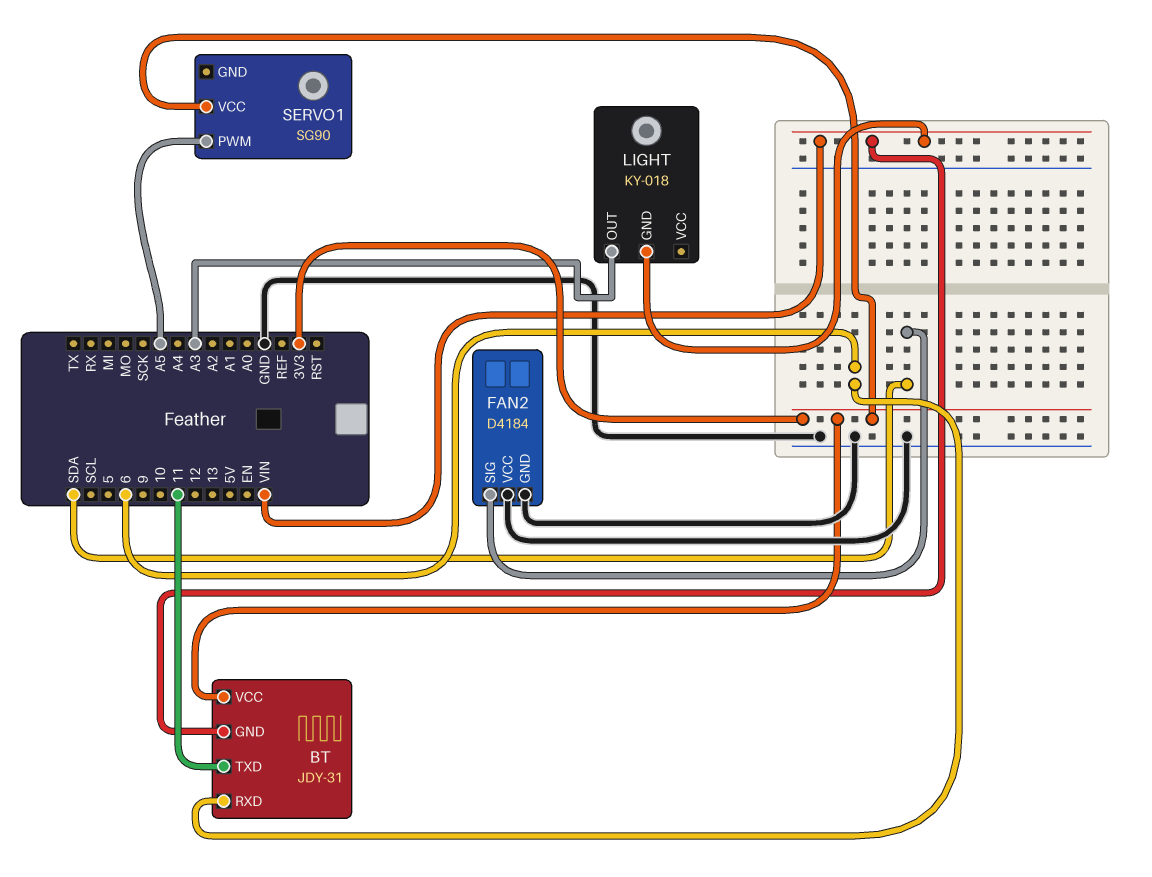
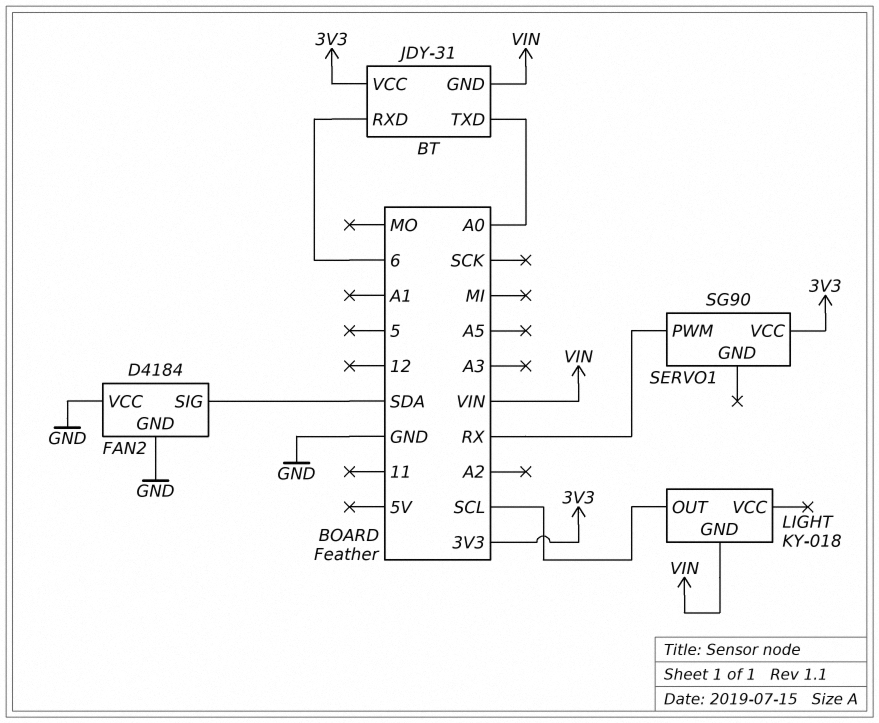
BT pin TXD: 11 -> A0
LIGHT pin OUT: A3 -> SCL
SERVO1 pin PWM: A5 -> RX

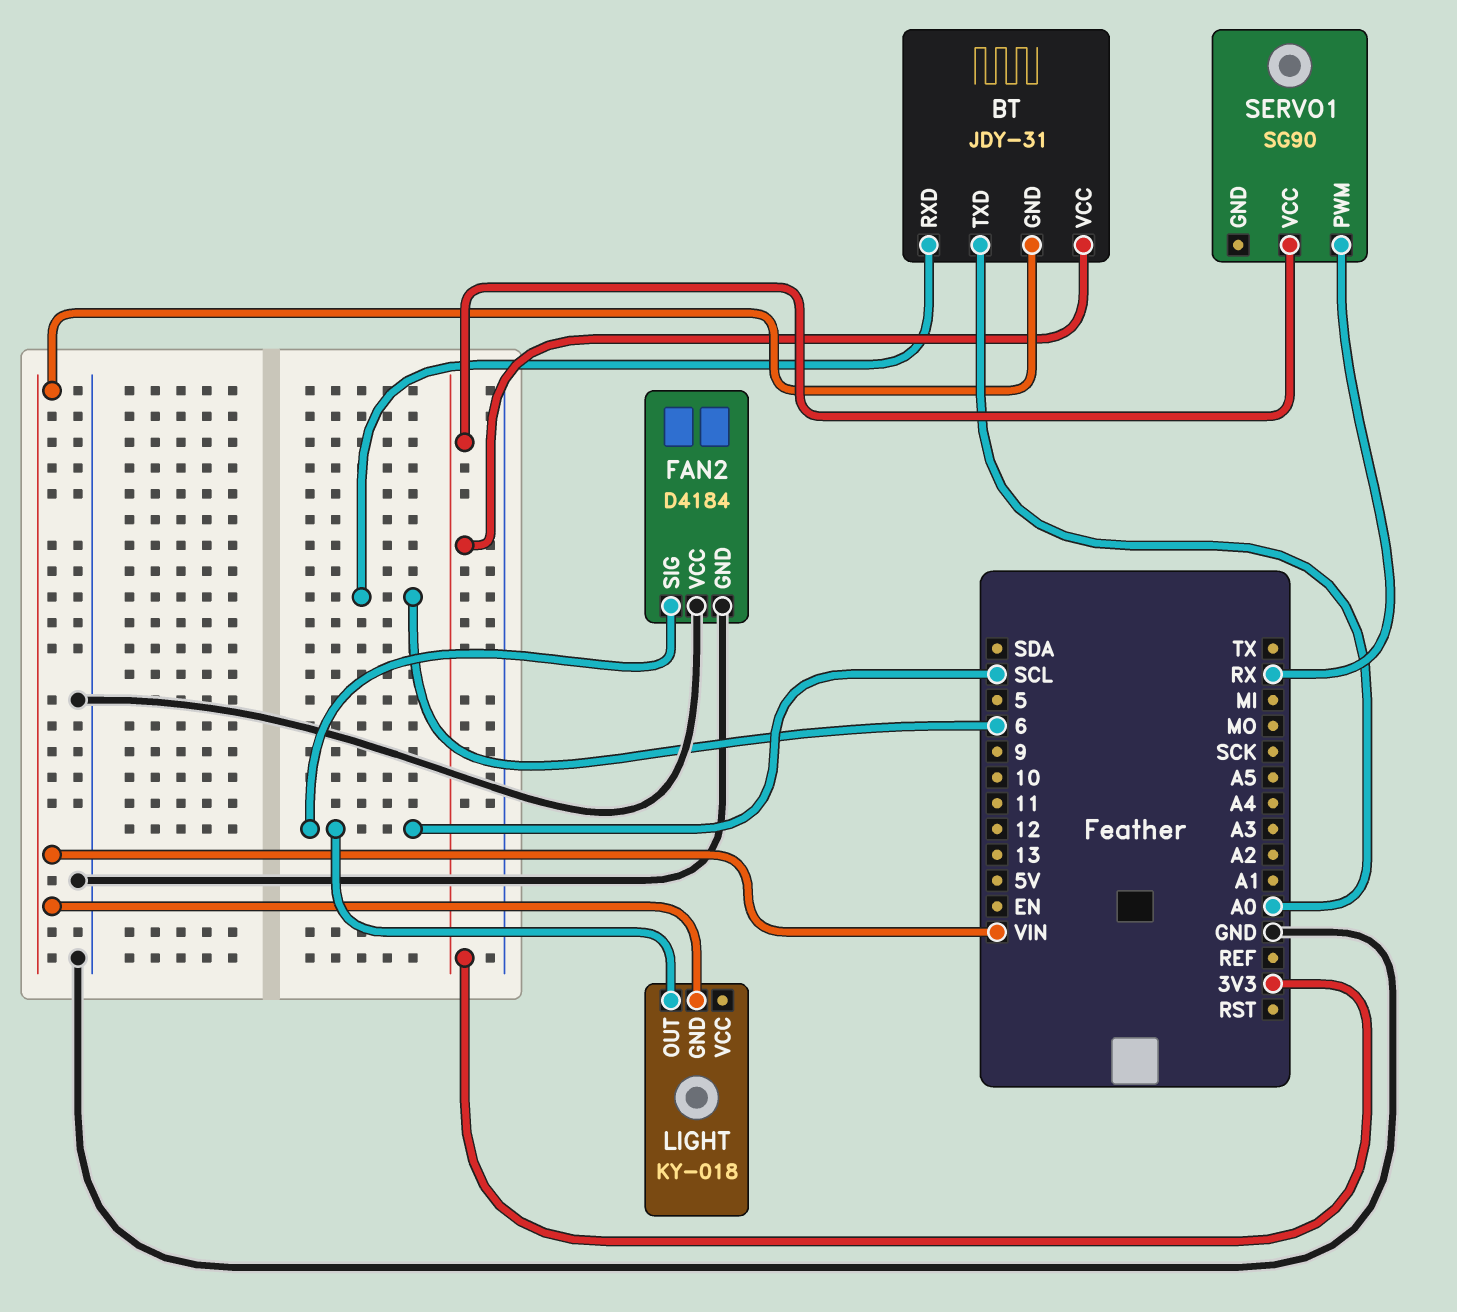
FAN2 pin SIG: SDA -> SCL

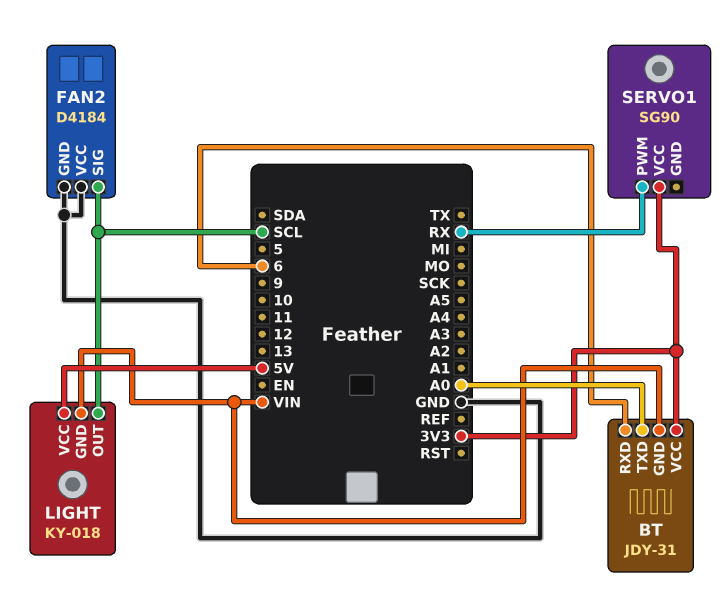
LIGHT pin VCC: none -> 5V

